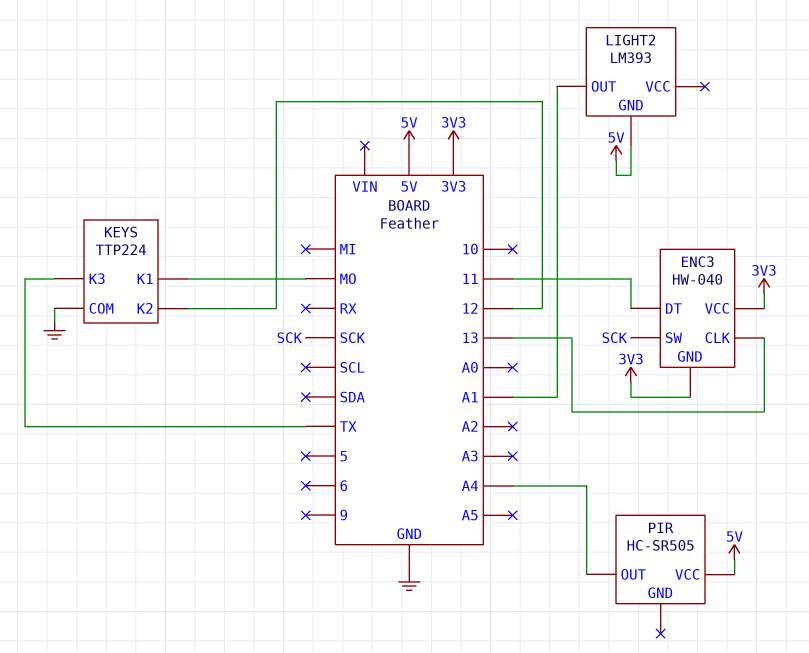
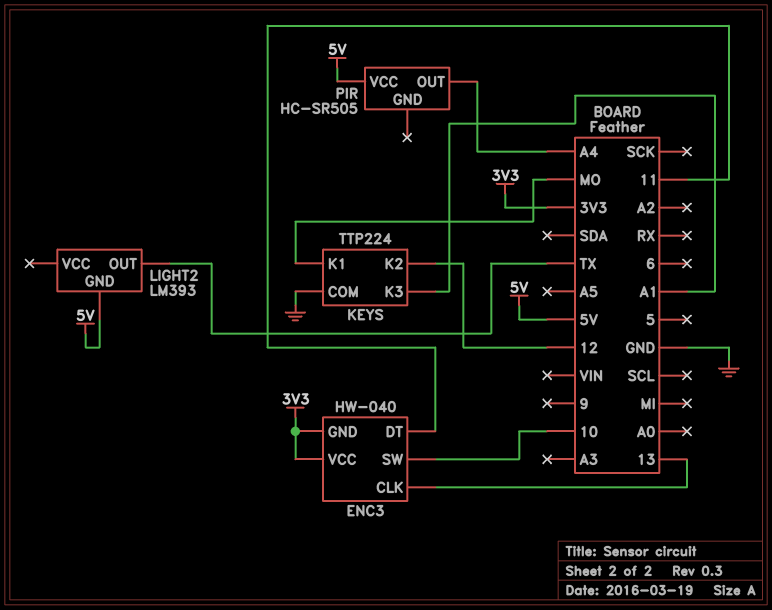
ENC3 pin SW: SCK -> 10
KEYS pin K3: TX -> A1
LIGHT2 pin OUT: A1 -> TX

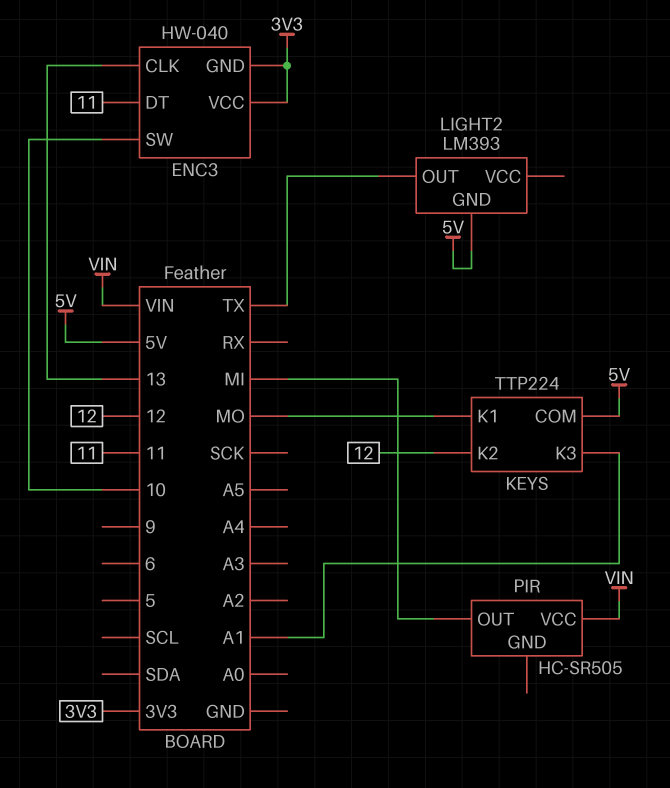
KEYS pin COM: GND -> 5V
PIR pin OUT: A4 -> MI
PIR pin VCC: 5V -> VIN

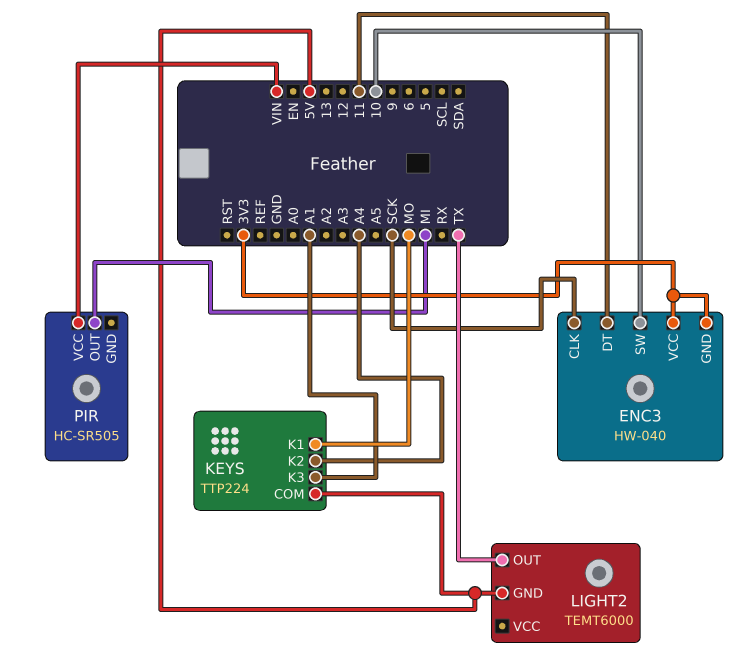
ENC3 pin CLK: 13 -> SCK
KEYS pin K2: 12 -> A4
LIGHT2: LM393 -> TEMT6000

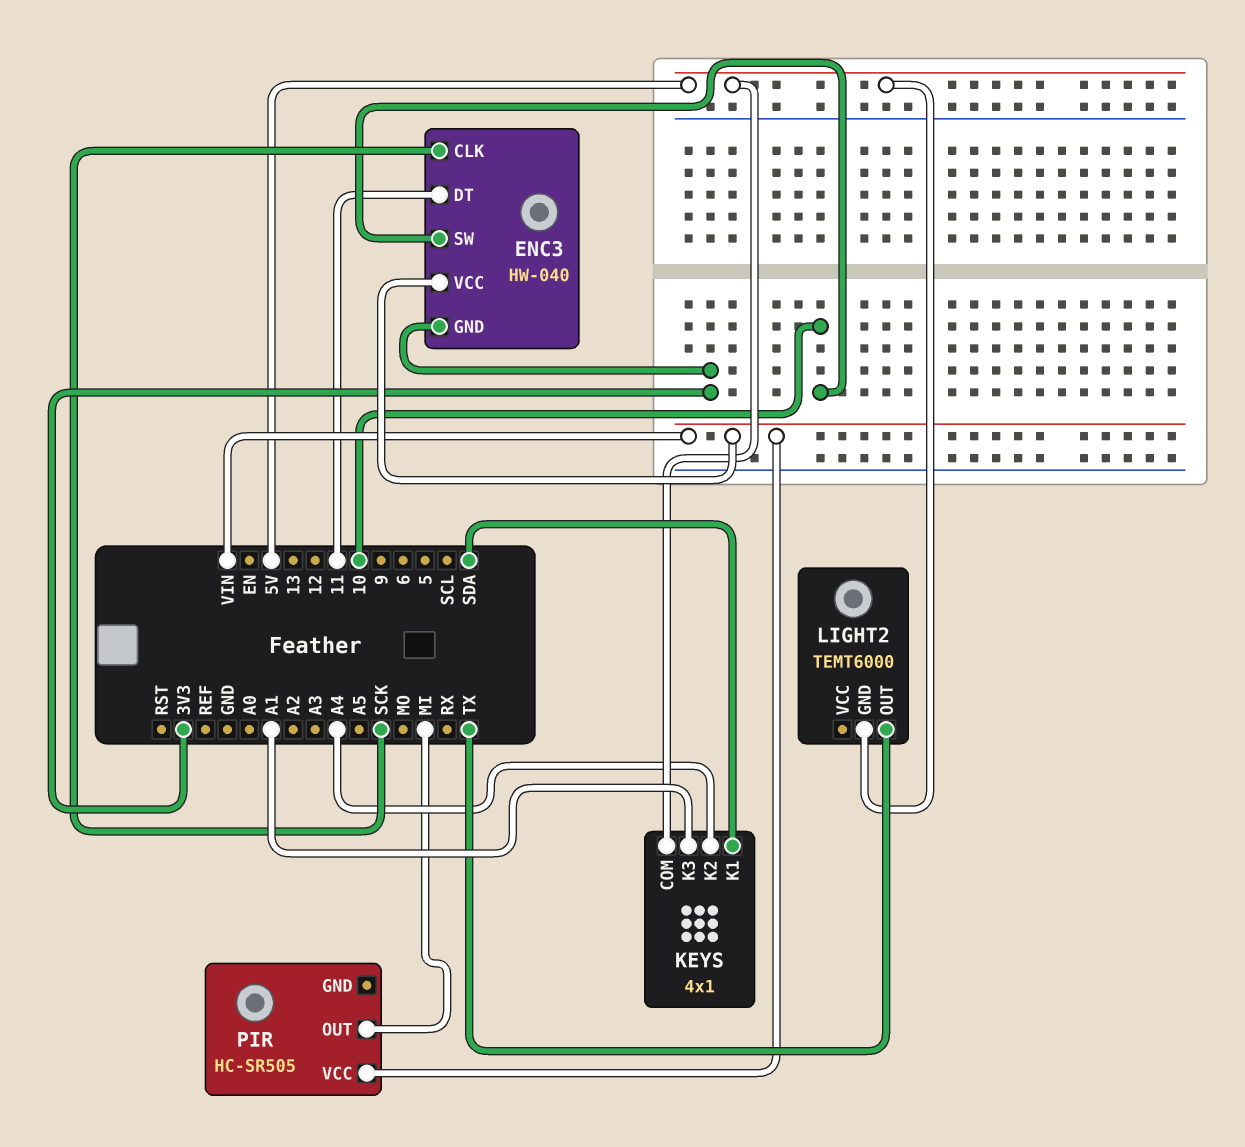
ENC3 pin VCC: 3V3 -> VIN
KEYS: TTP224 -> 4x1
KEYS pin K1: MO -> SDA

